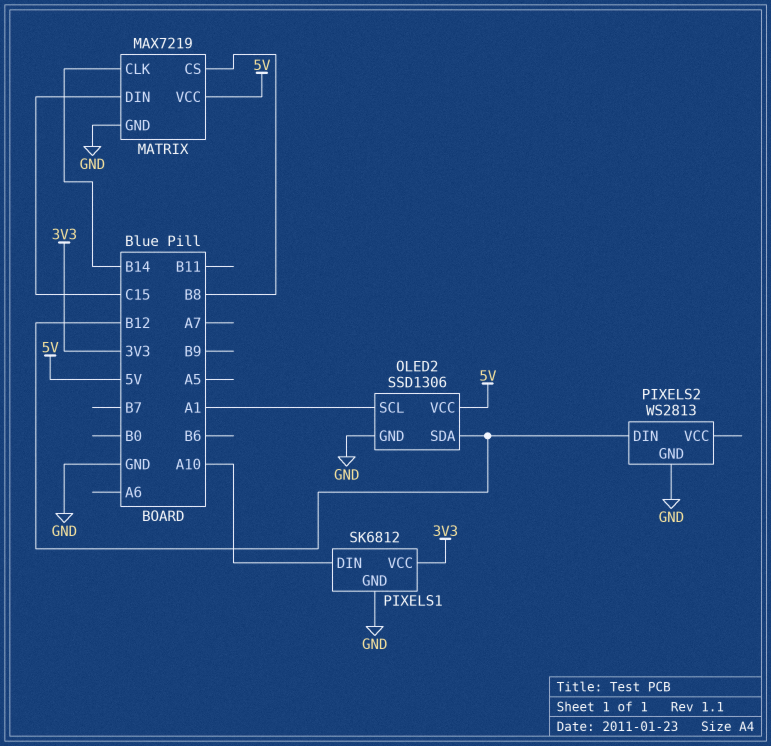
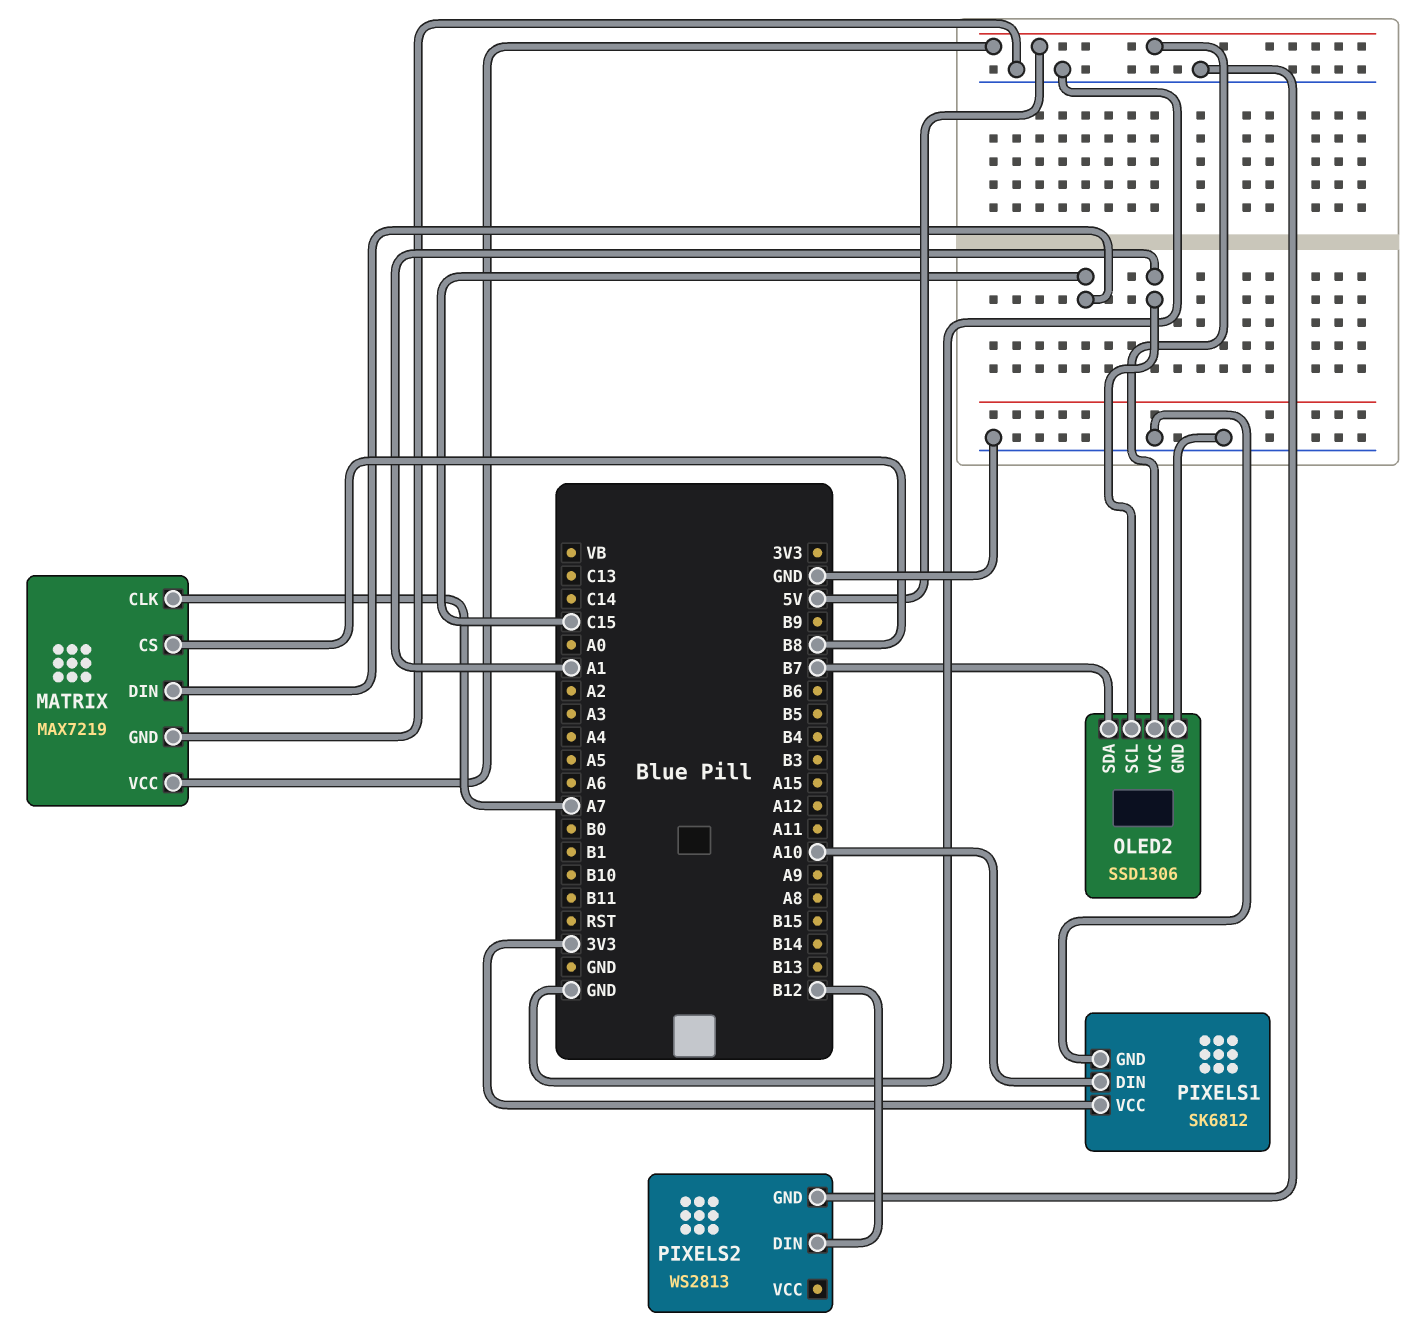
MATRIX pin CLK: B14 -> A7
OLED2 pin SDA: B12 -> B7

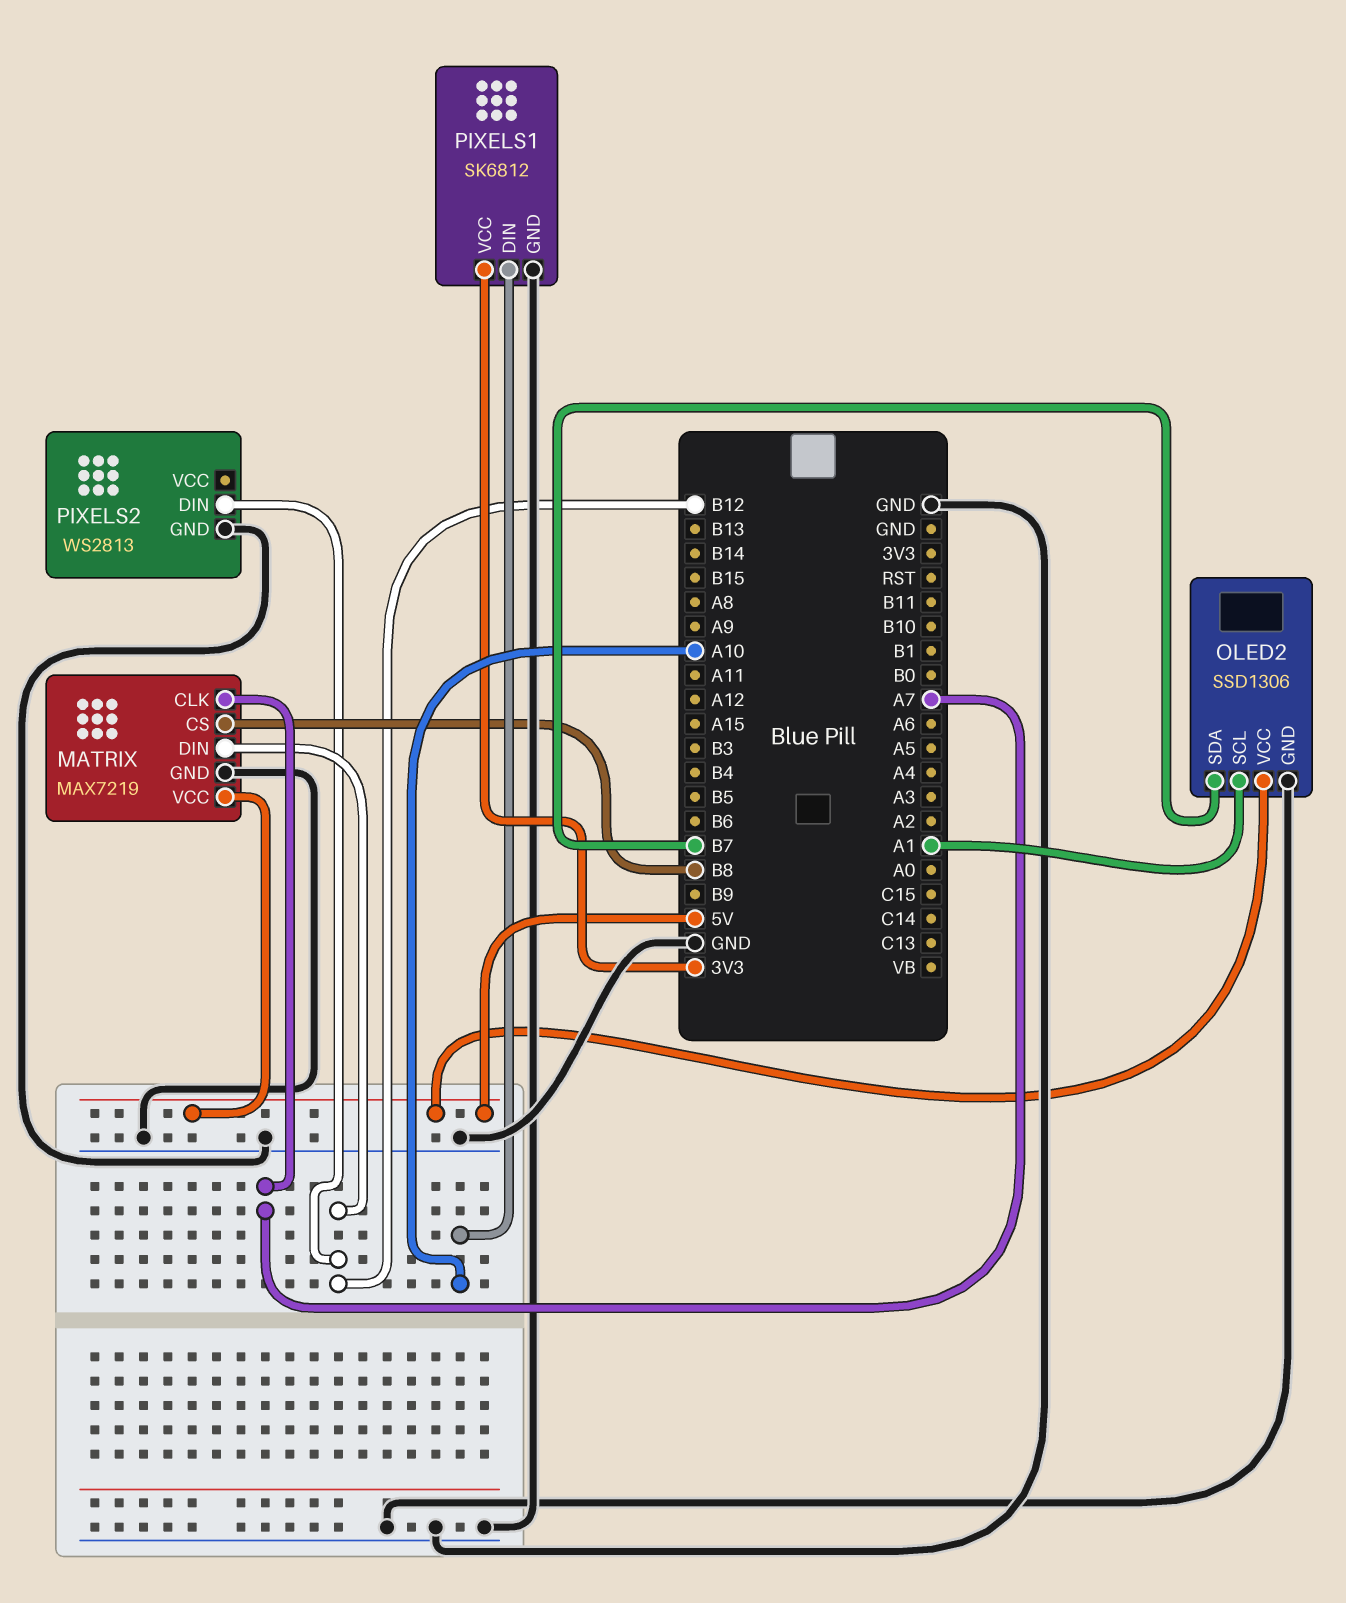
MATRIX pin DIN: C15 -> B12

